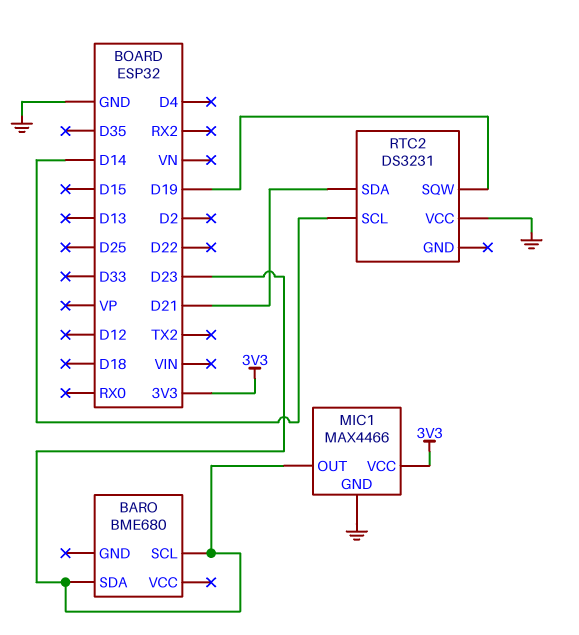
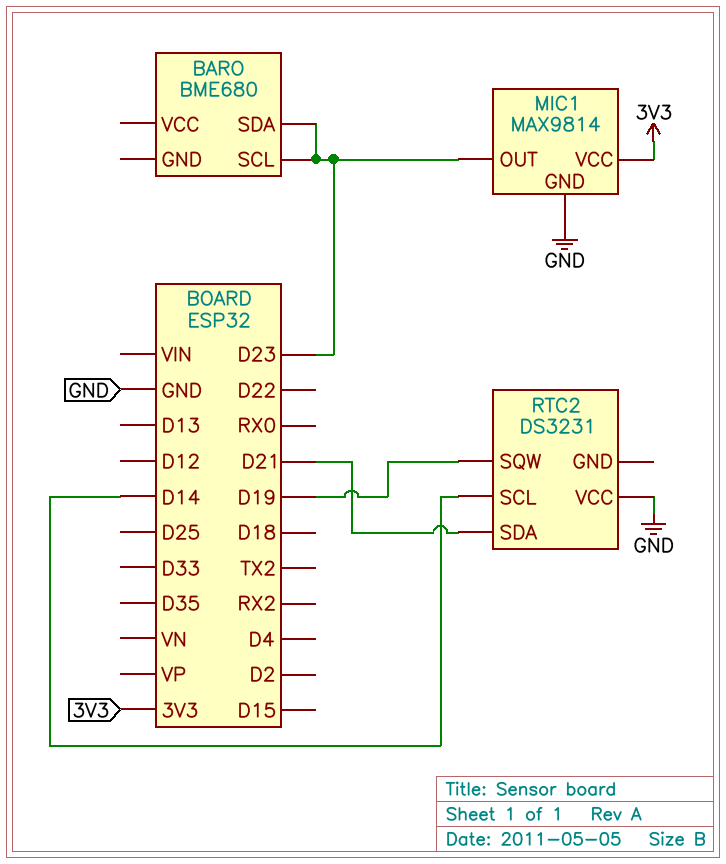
MIC1: MAX4466 -> MAX9814

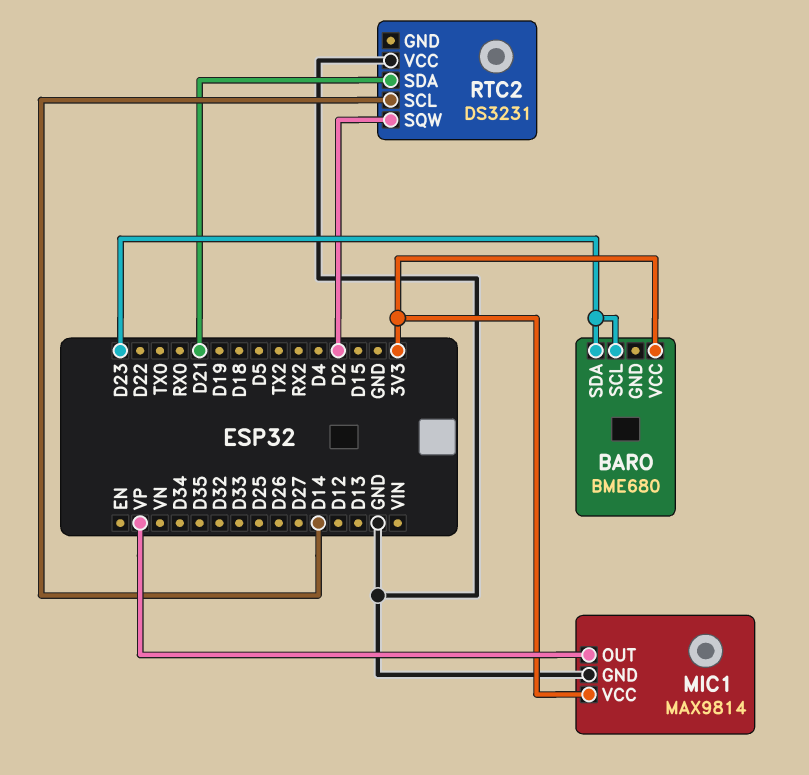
BARO pin VCC: none -> 3V3
MIC1 pin OUT: D23 -> VP
RTC2 pin SQW: D19 -> D2

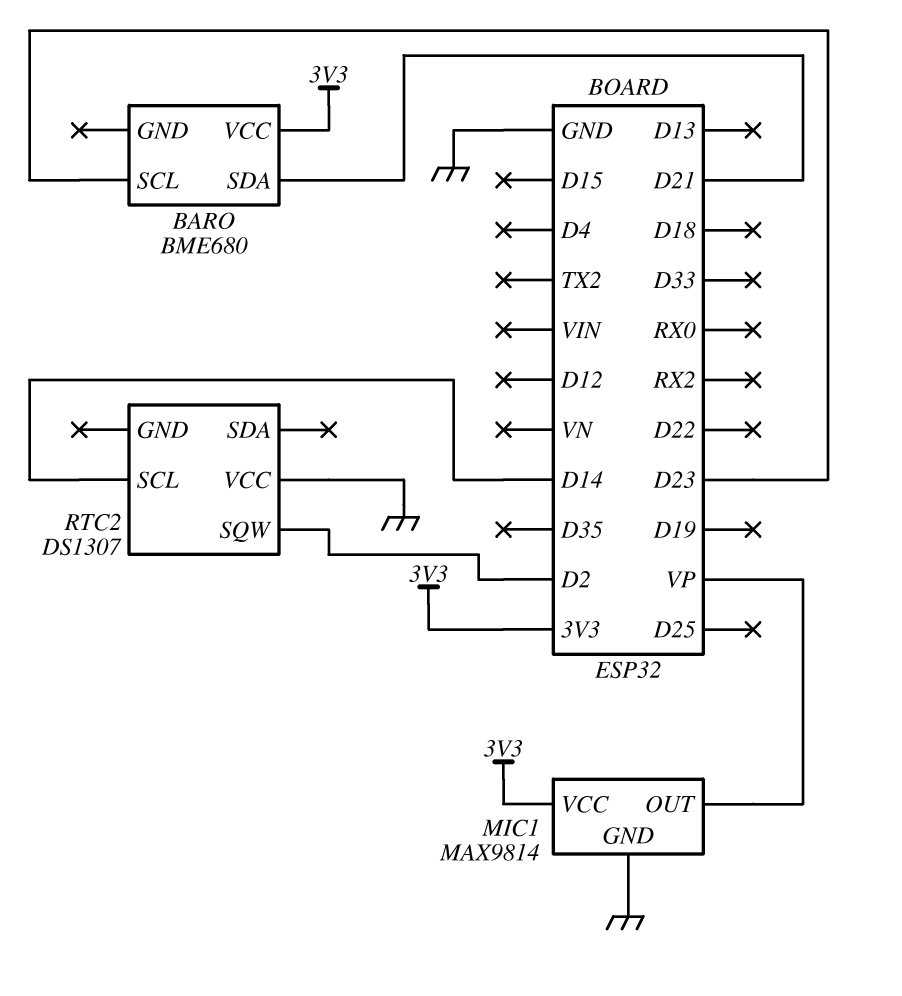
BARO pin SDA: D23 -> D21
RTC2: DS3231 -> DS1307
RTC2 pin SDA: D21 -> none

